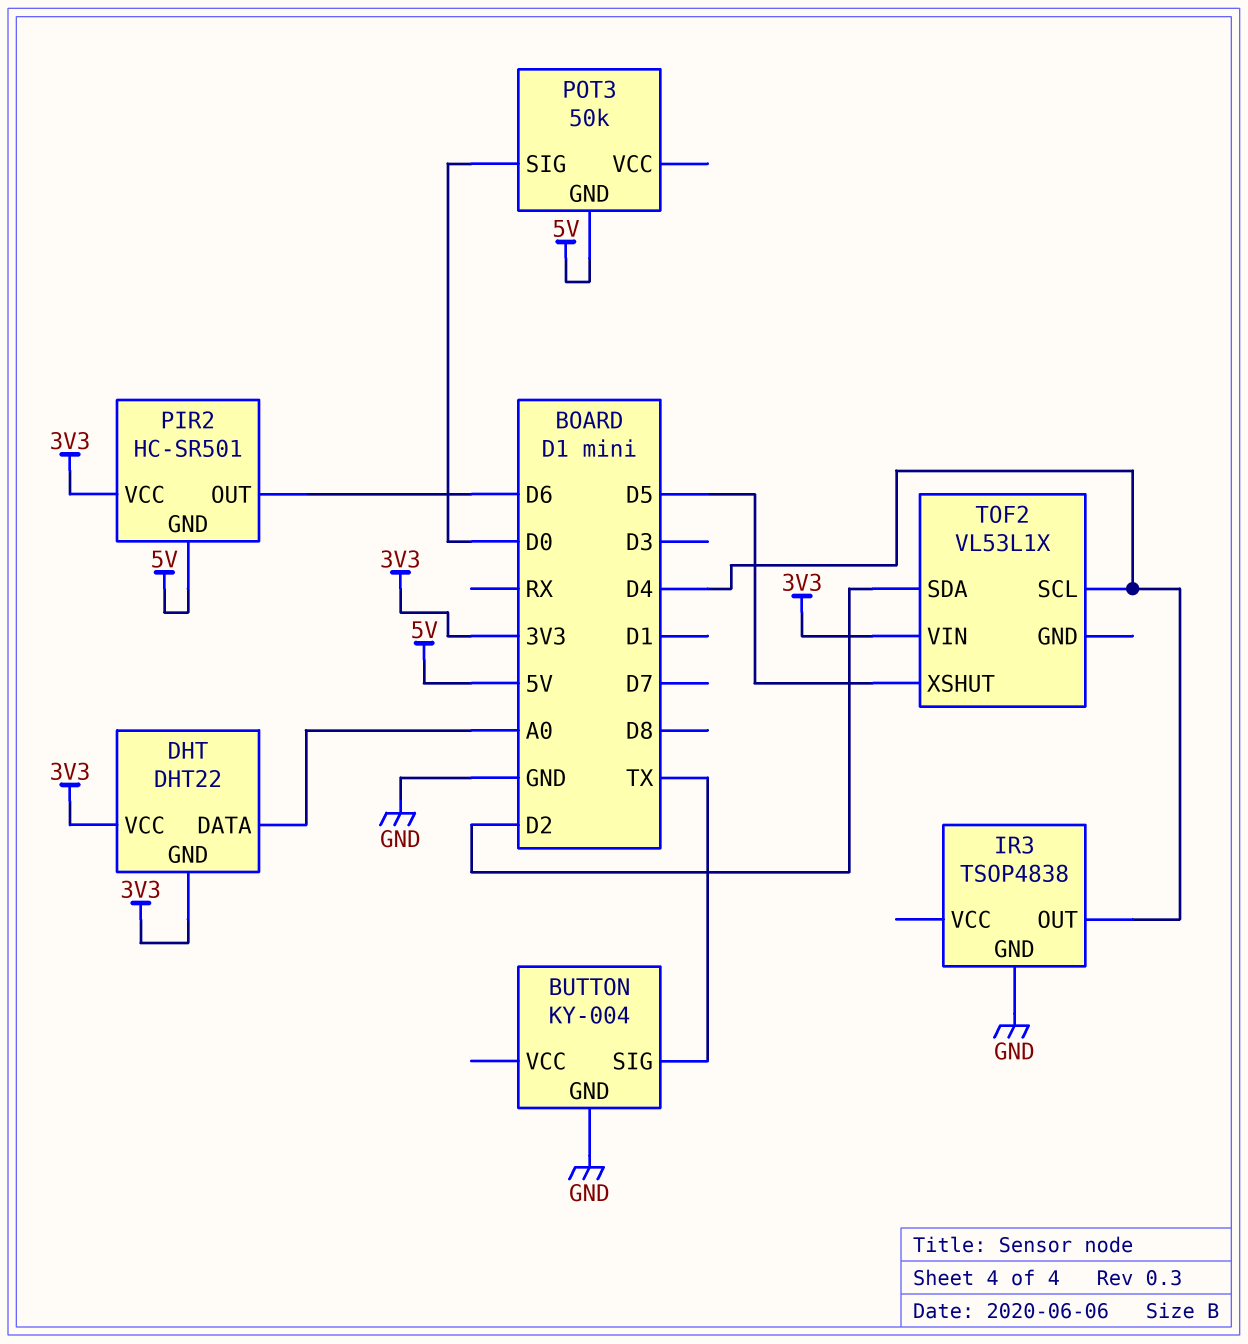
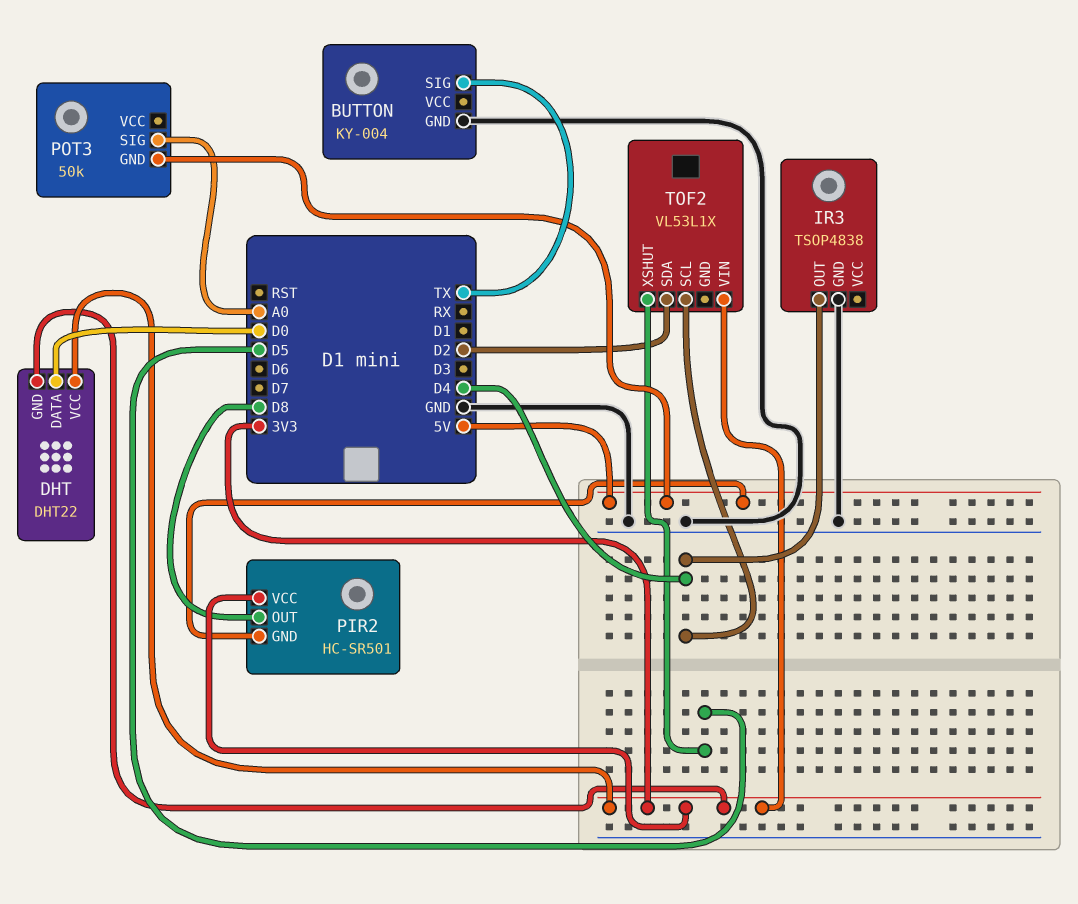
DHT pin DATA: A0 -> D0
PIR2 pin OUT: D6 -> D8
POT3 pin SIG: D0 -> A0

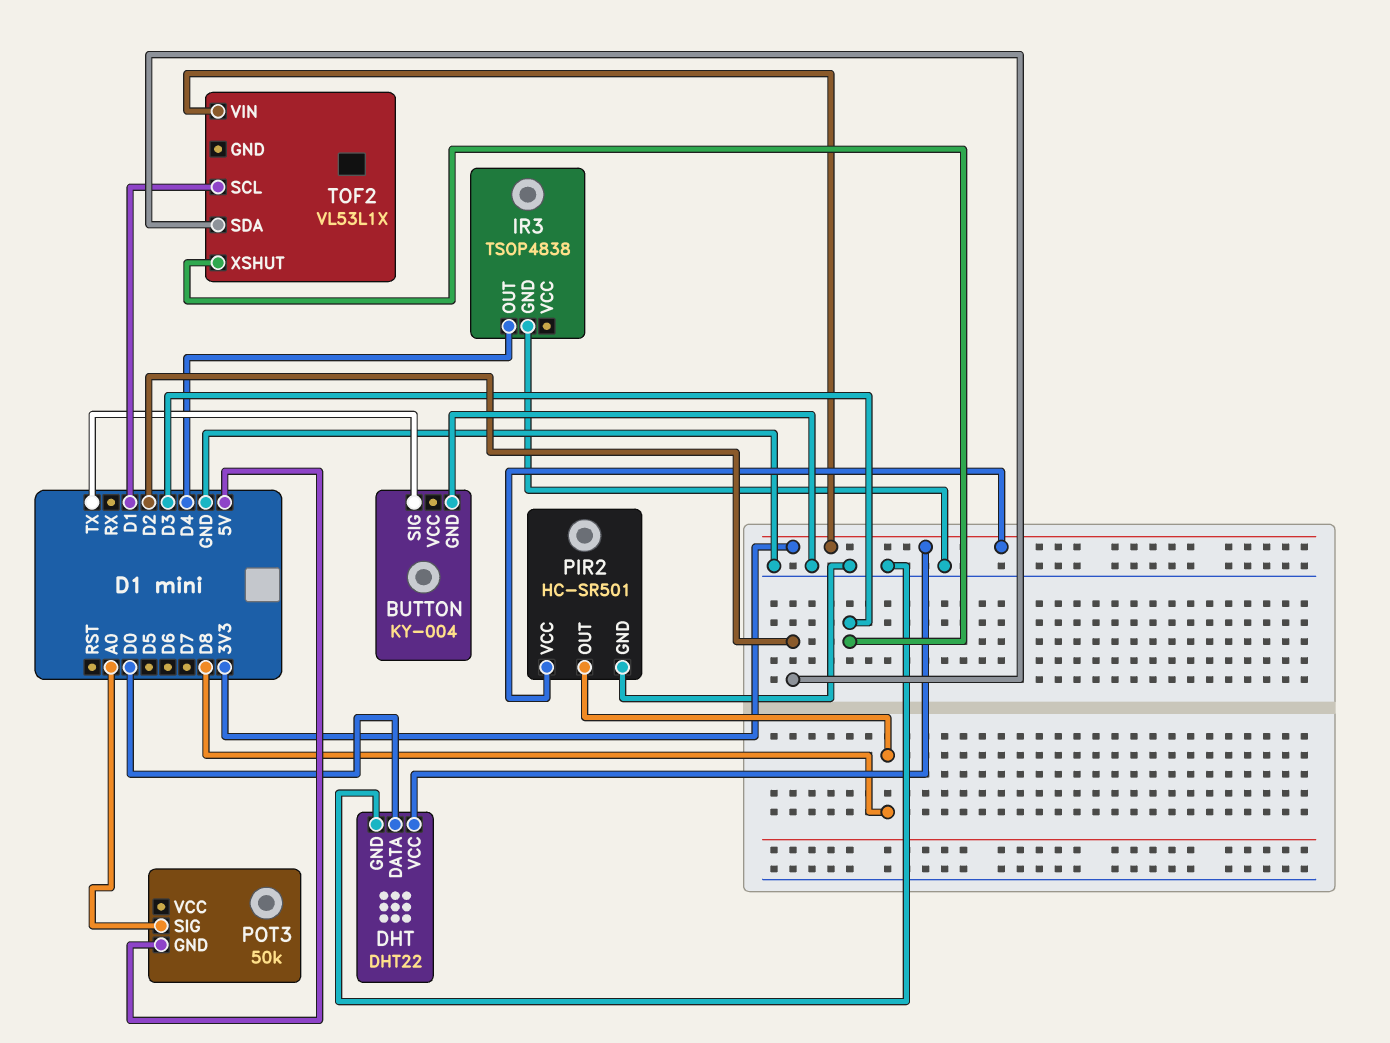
DHT pin GND: 3V3 -> GND
PIR2 pin GND: 5V -> GND
TOF2 pin SCL: D4 -> D1
TOF2 pin XSHUT: D5 -> D3

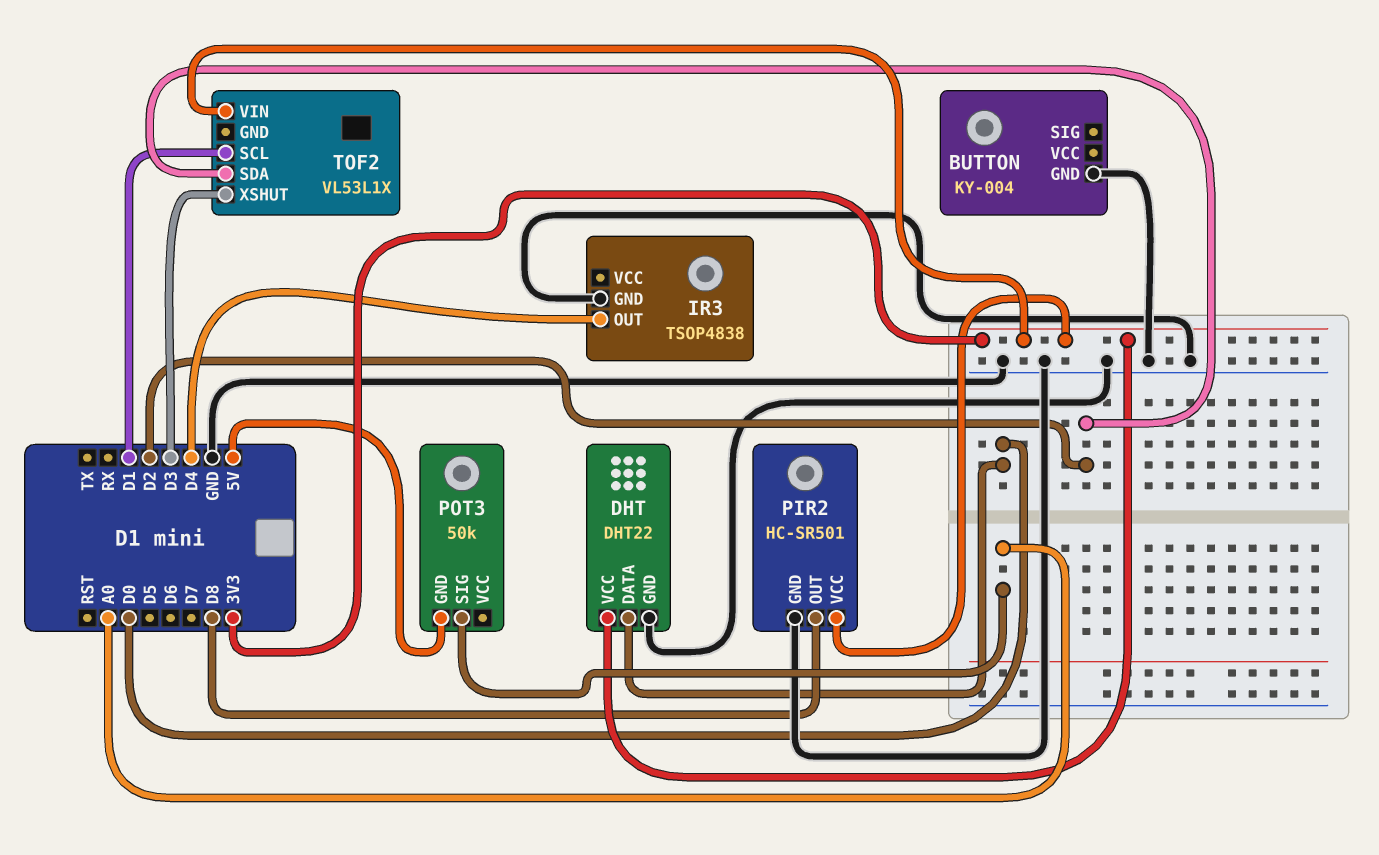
BUTTON pin SIG: TX -> none

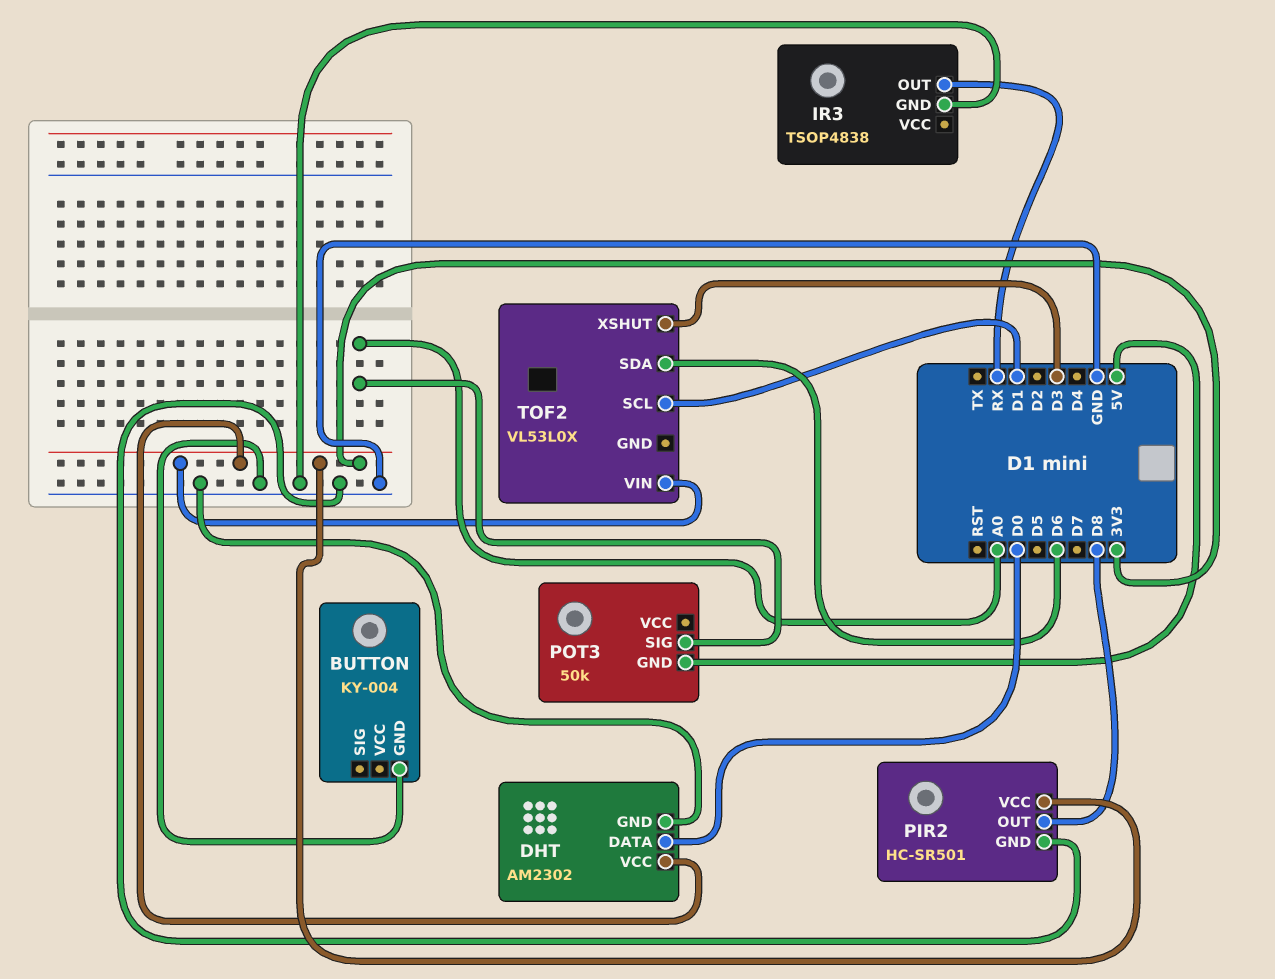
DHT: DHT22 -> AM2302
IR3 pin OUT: D4 -> RX
TOF2: VL53L1X -> VL53L0X
TOF2 pin SDA: D2 -> D6

